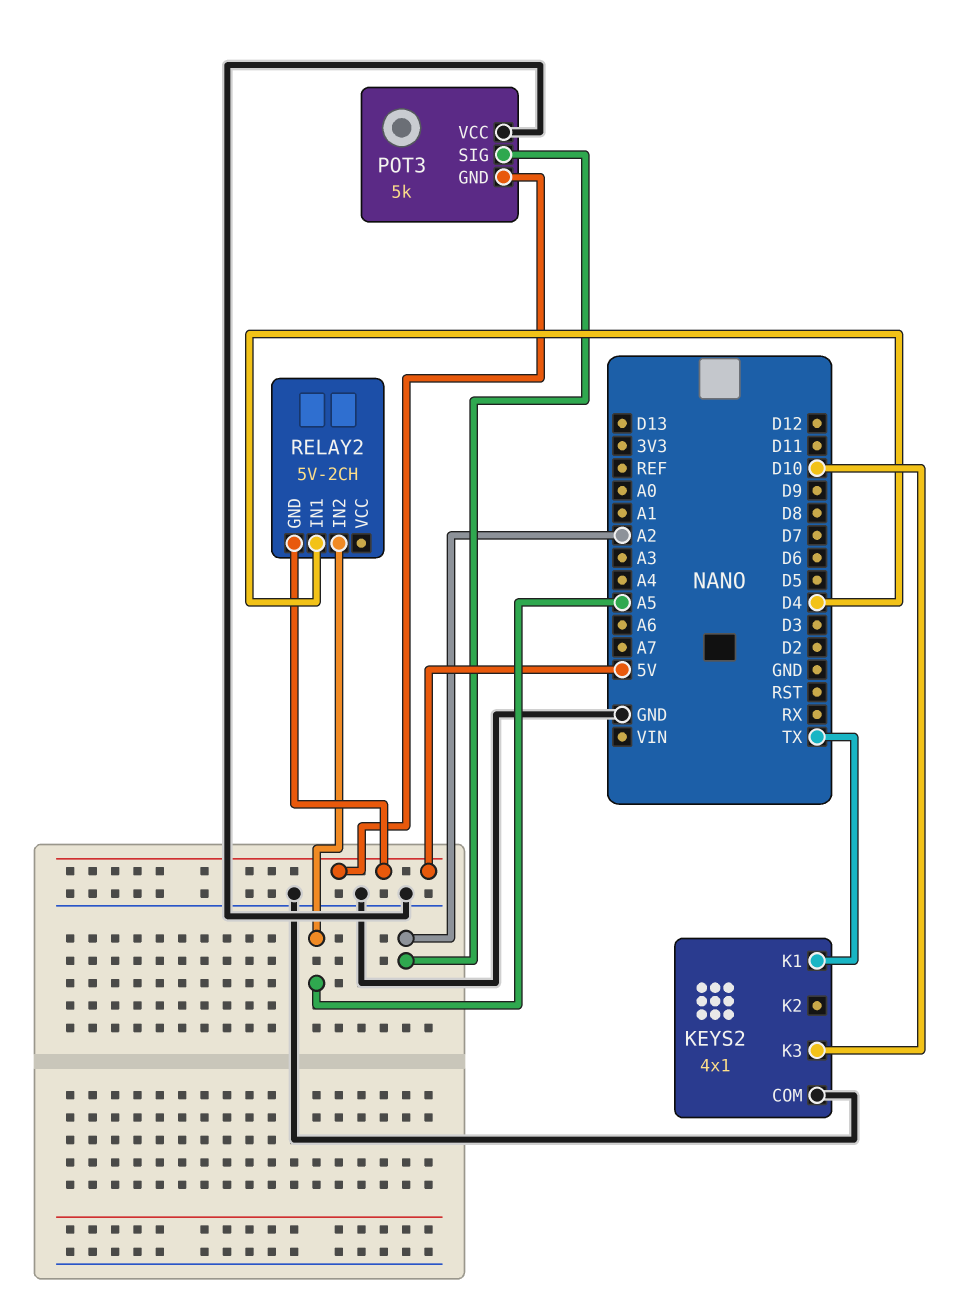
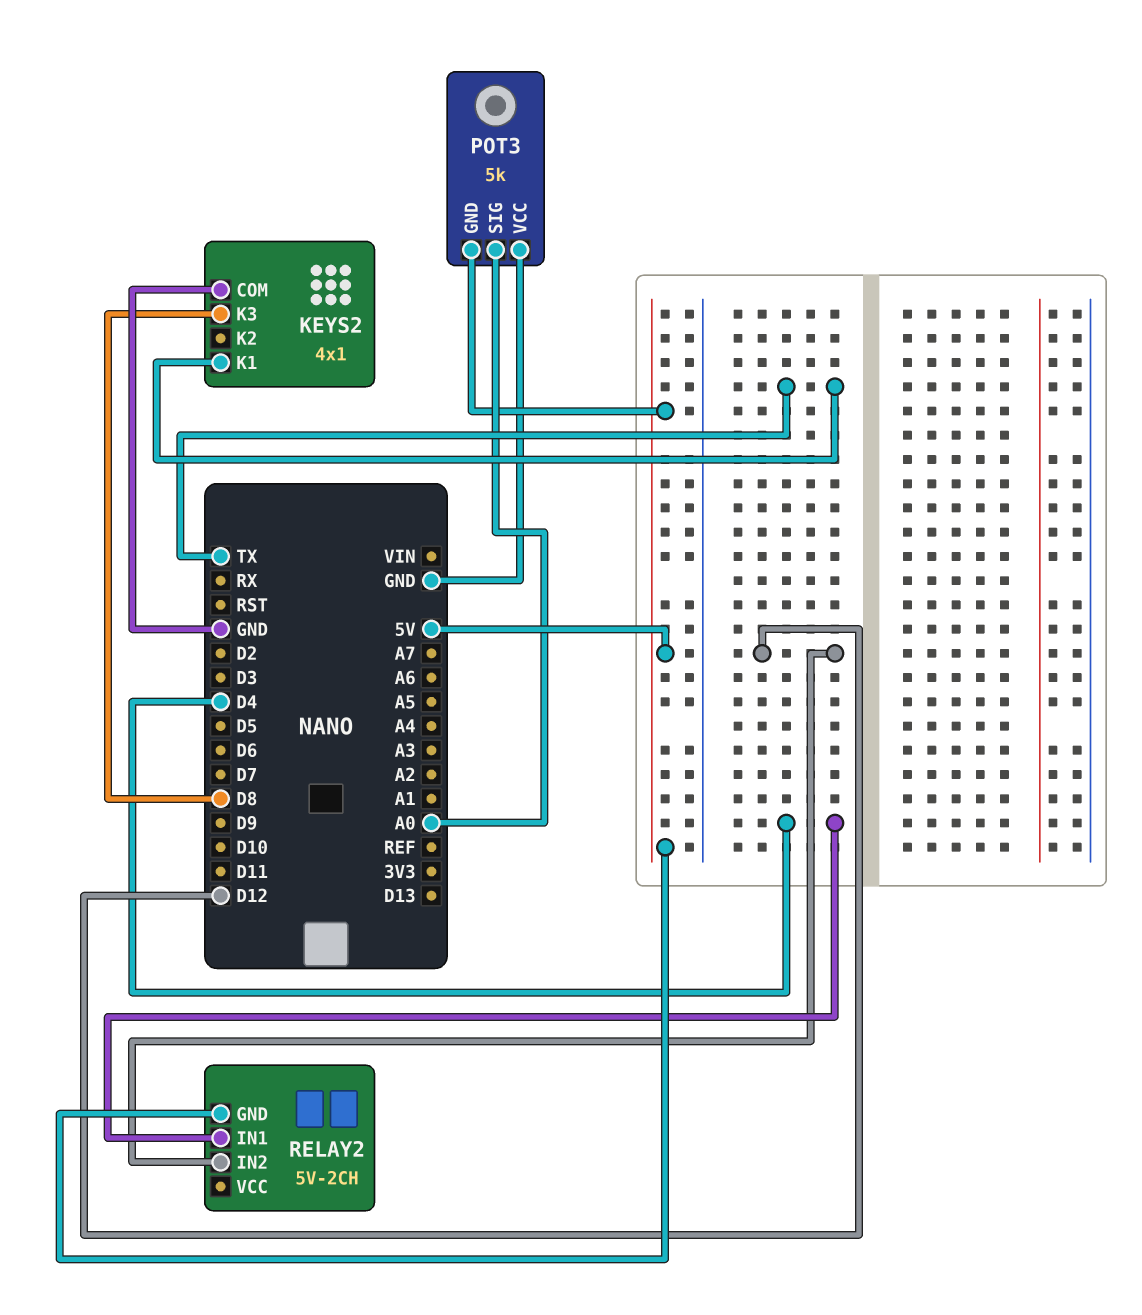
KEYS2 pin K3: D10 -> D8
POT3 pin SIG: A2 -> A0
RELAY2 pin IN2: A5 -> D12

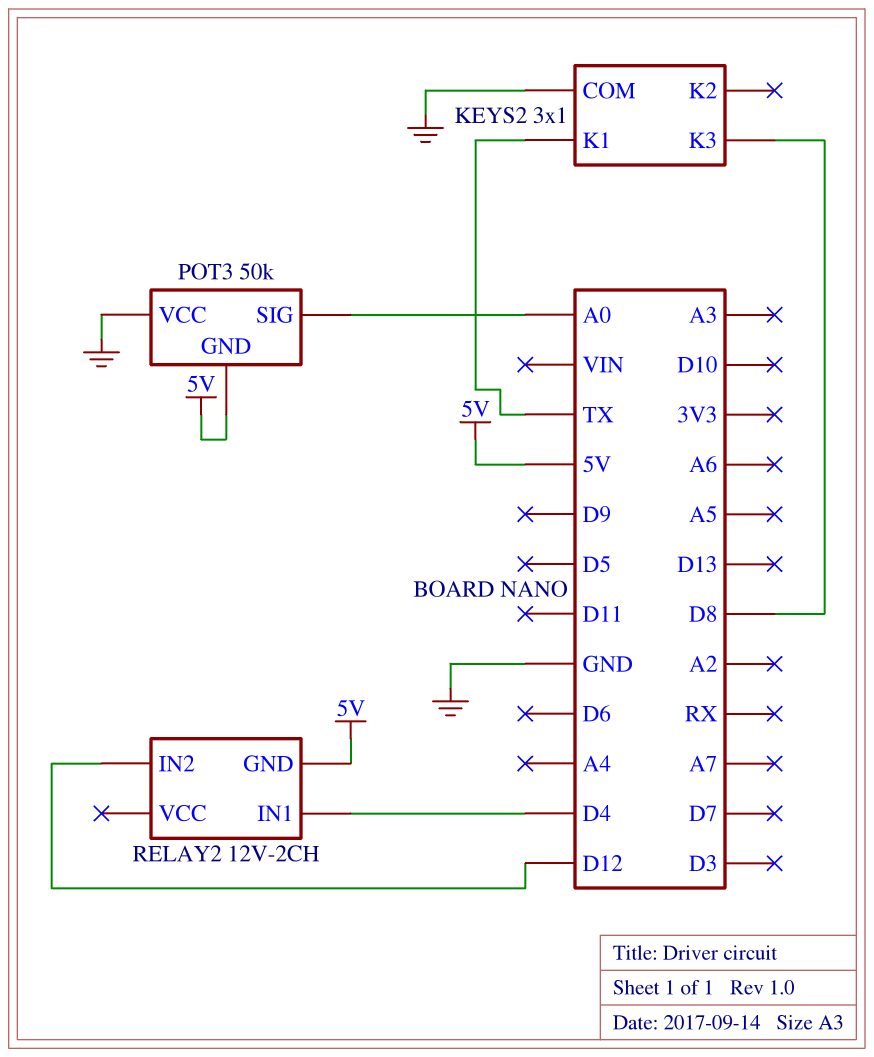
KEYS2: 4x1 -> 3x1
POT3: 5k -> 50k
RELAY2: 5V-2CH -> 12V-2CH

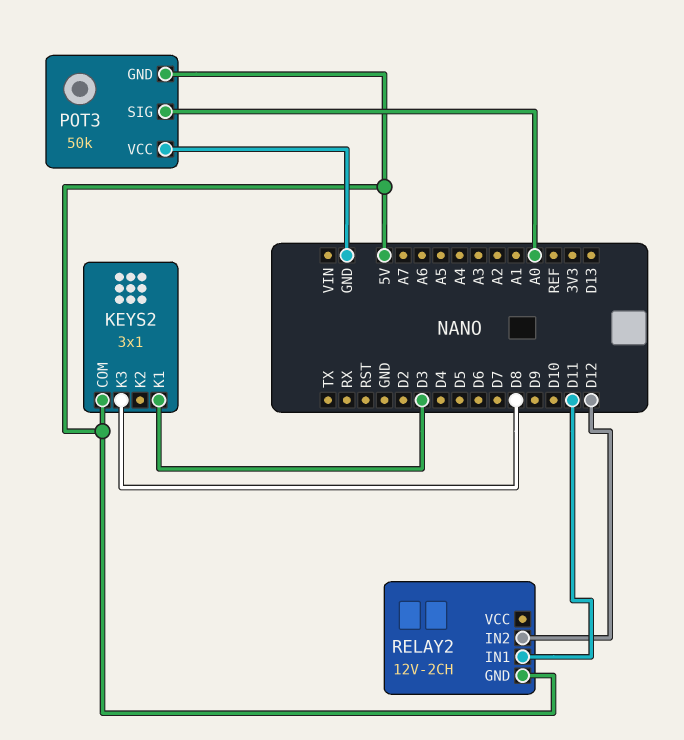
KEYS2 pin COM: GND -> 5V
KEYS2 pin K1: TX -> D3
RELAY2 pin IN1: D4 -> D11

